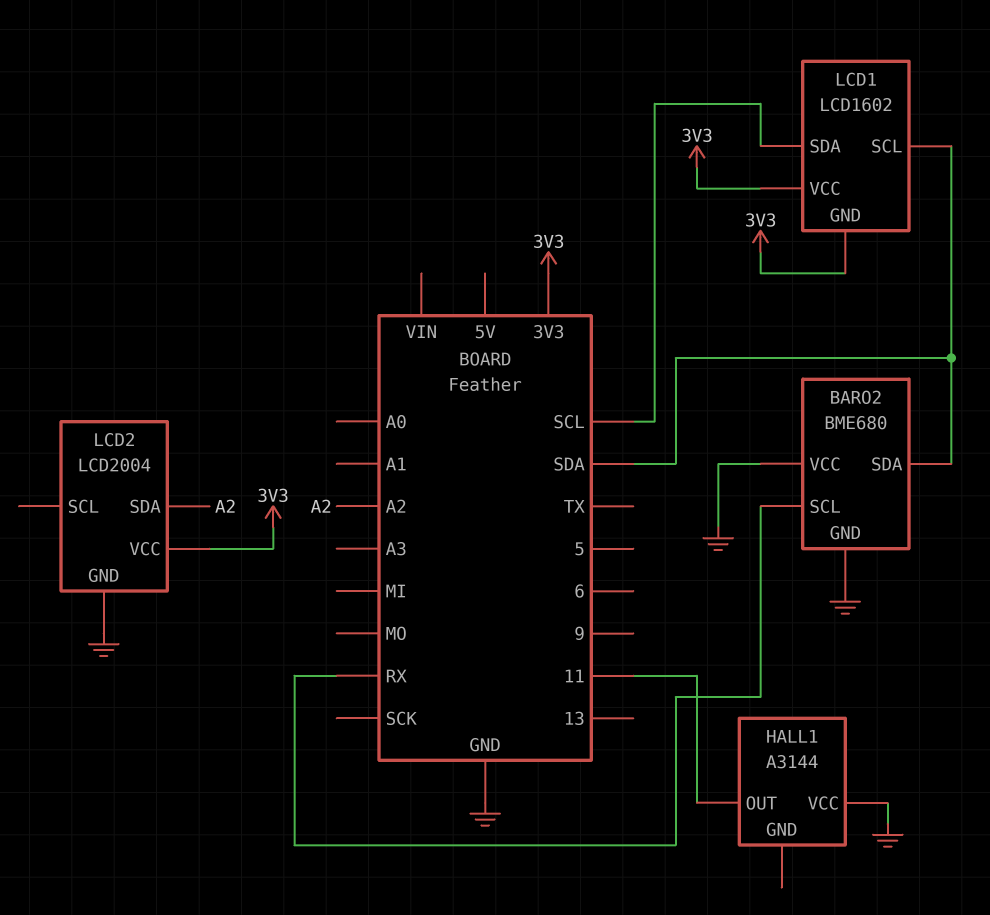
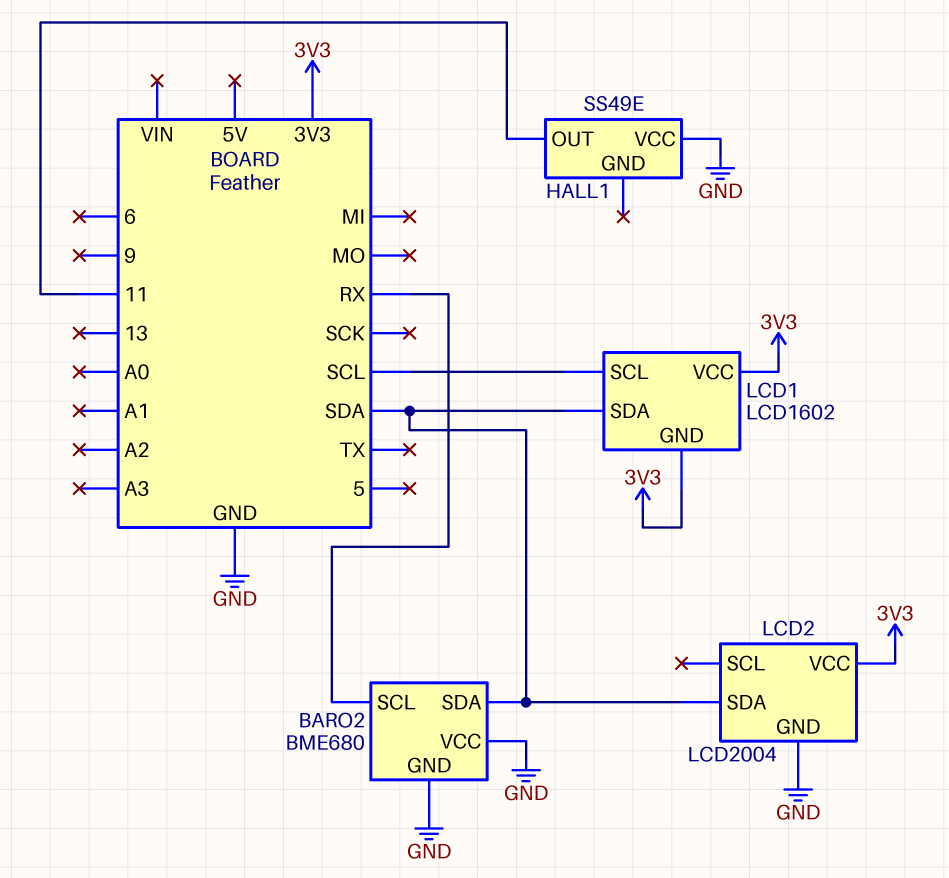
HALL1: A3144 -> SS49E
LCD1 pin SCL: SDA -> SCL
LCD1 pin SDA: SCL -> SDA
LCD2 pin SDA: A2 -> SDA

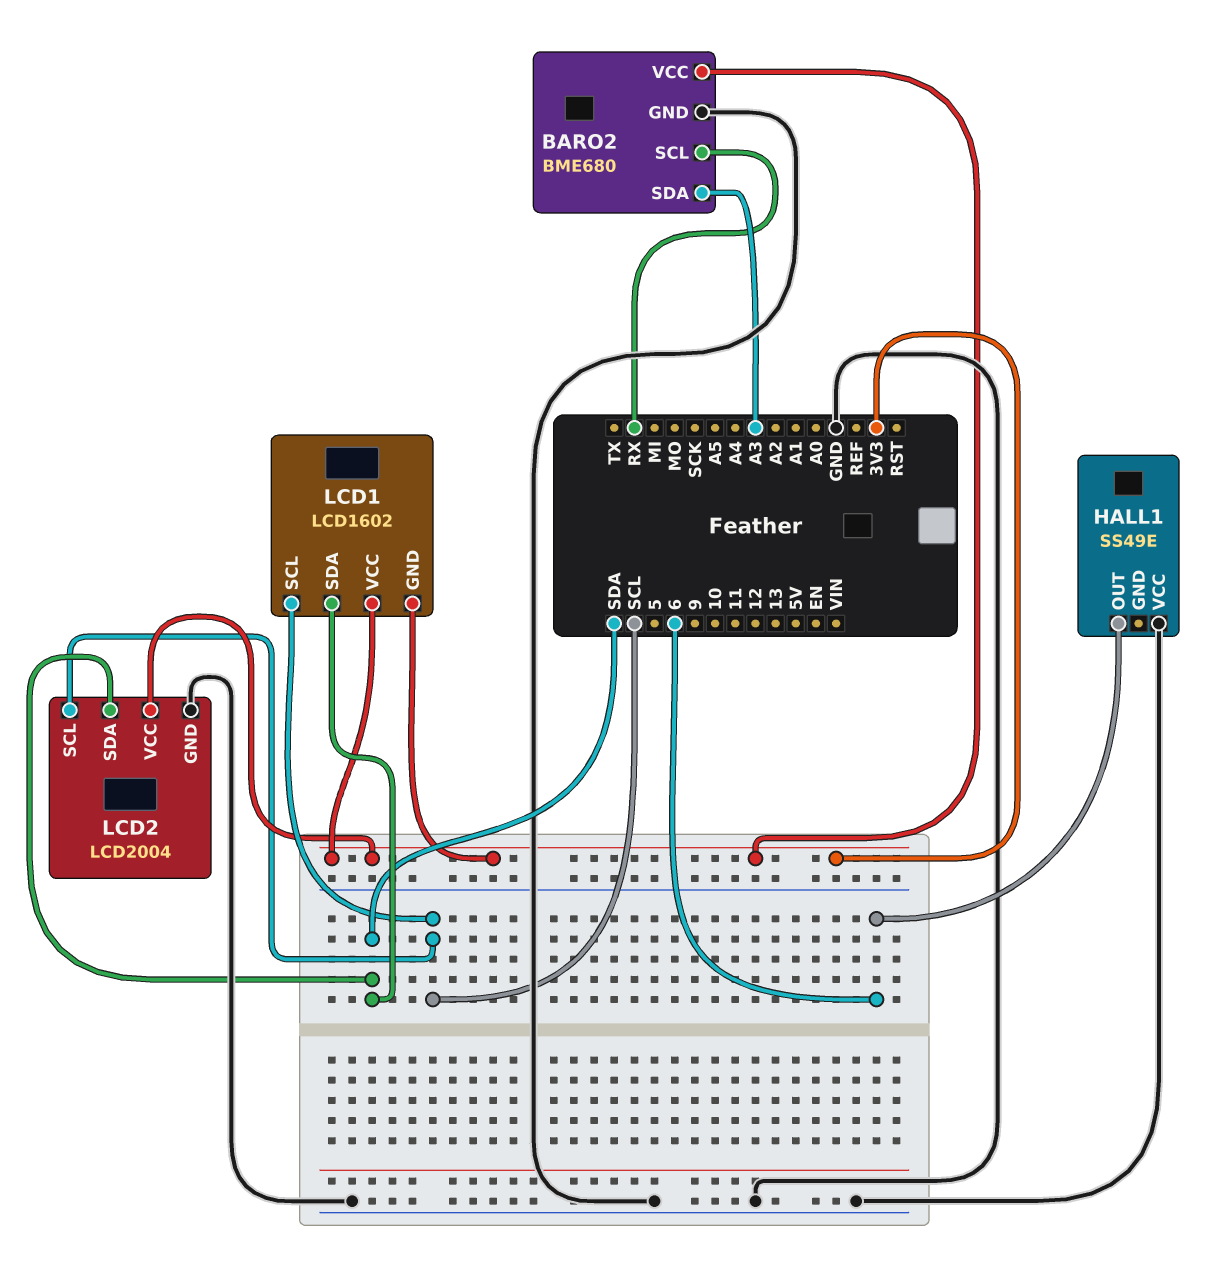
BARO2 pin SDA: SDA -> A3
BARO2 pin VCC: GND -> 3V3
HALL1 pin OUT: 11 -> 6
LCD2 pin SCL: none -> SCL

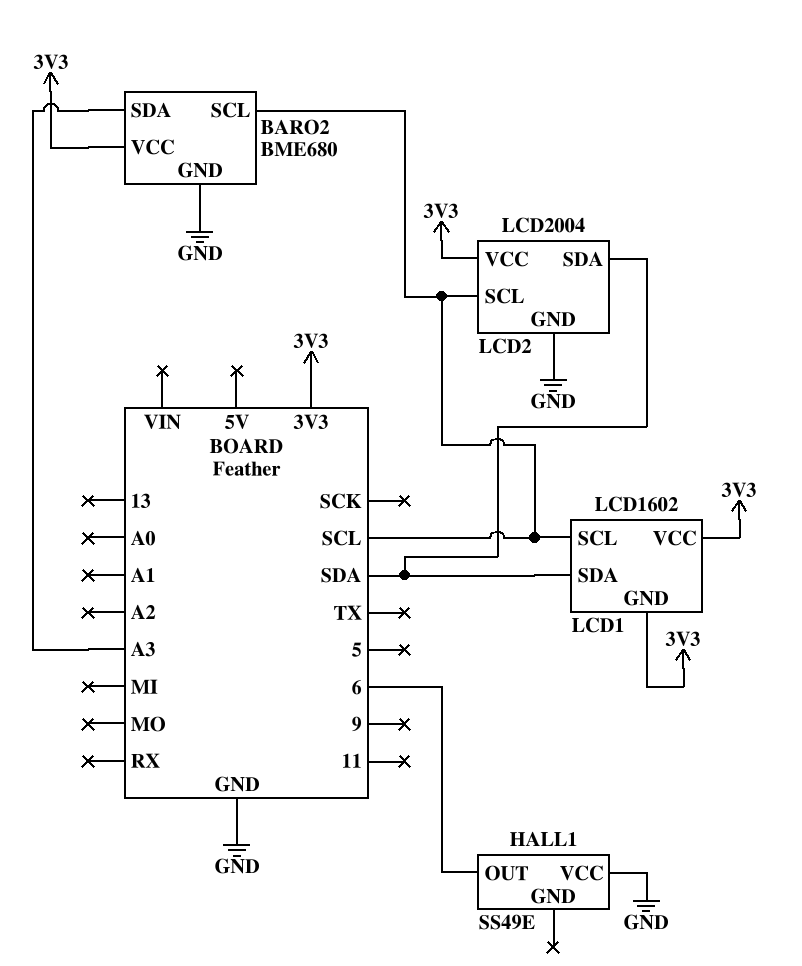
BARO2 pin SCL: RX -> SCL

